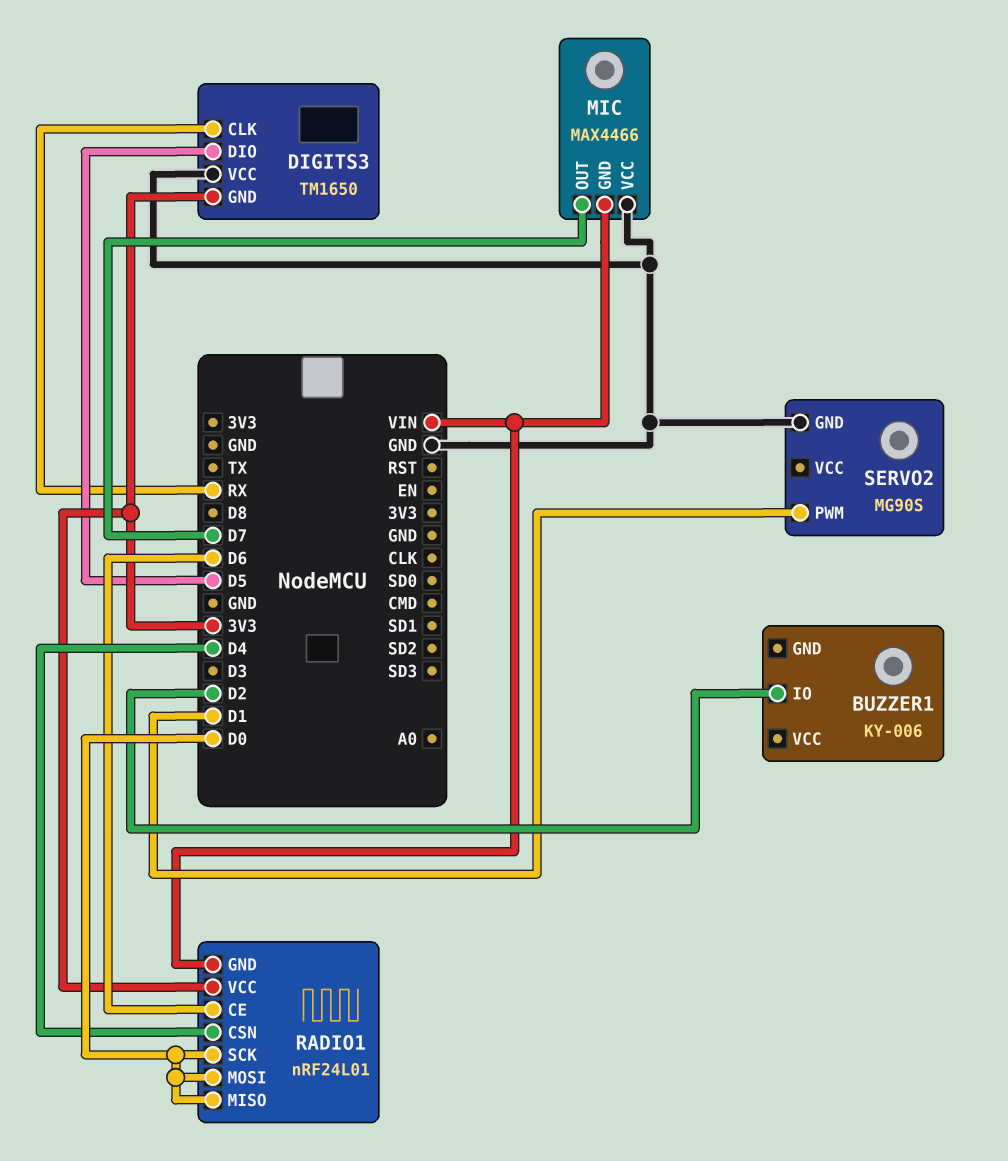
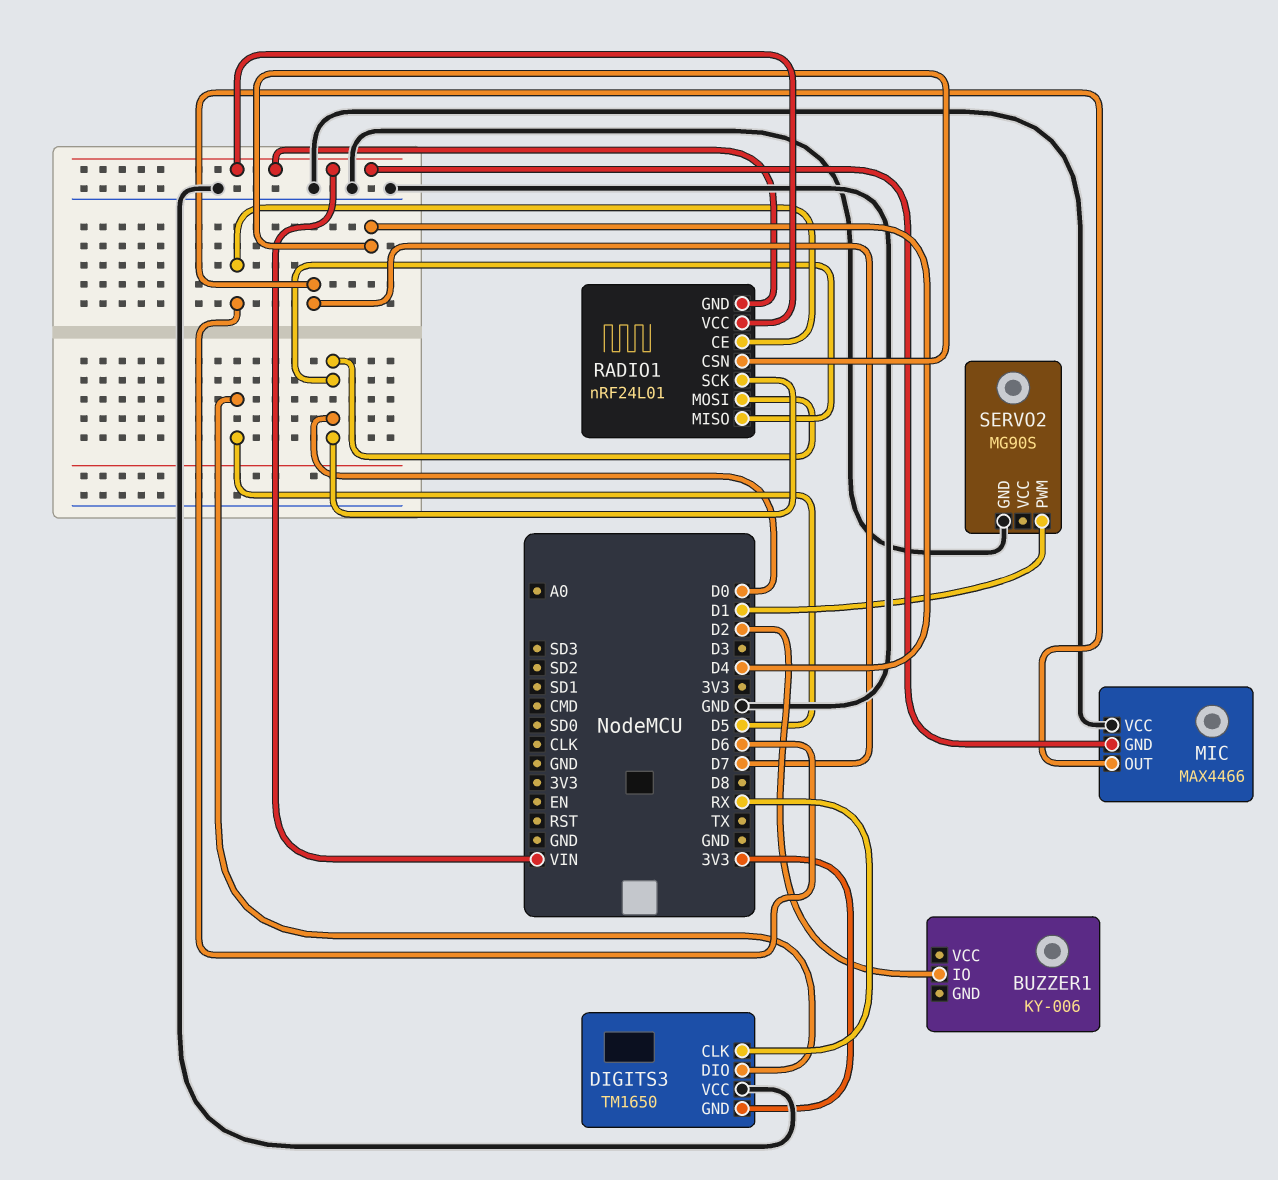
RADIO1 pin VCC: 3V3 -> VIN

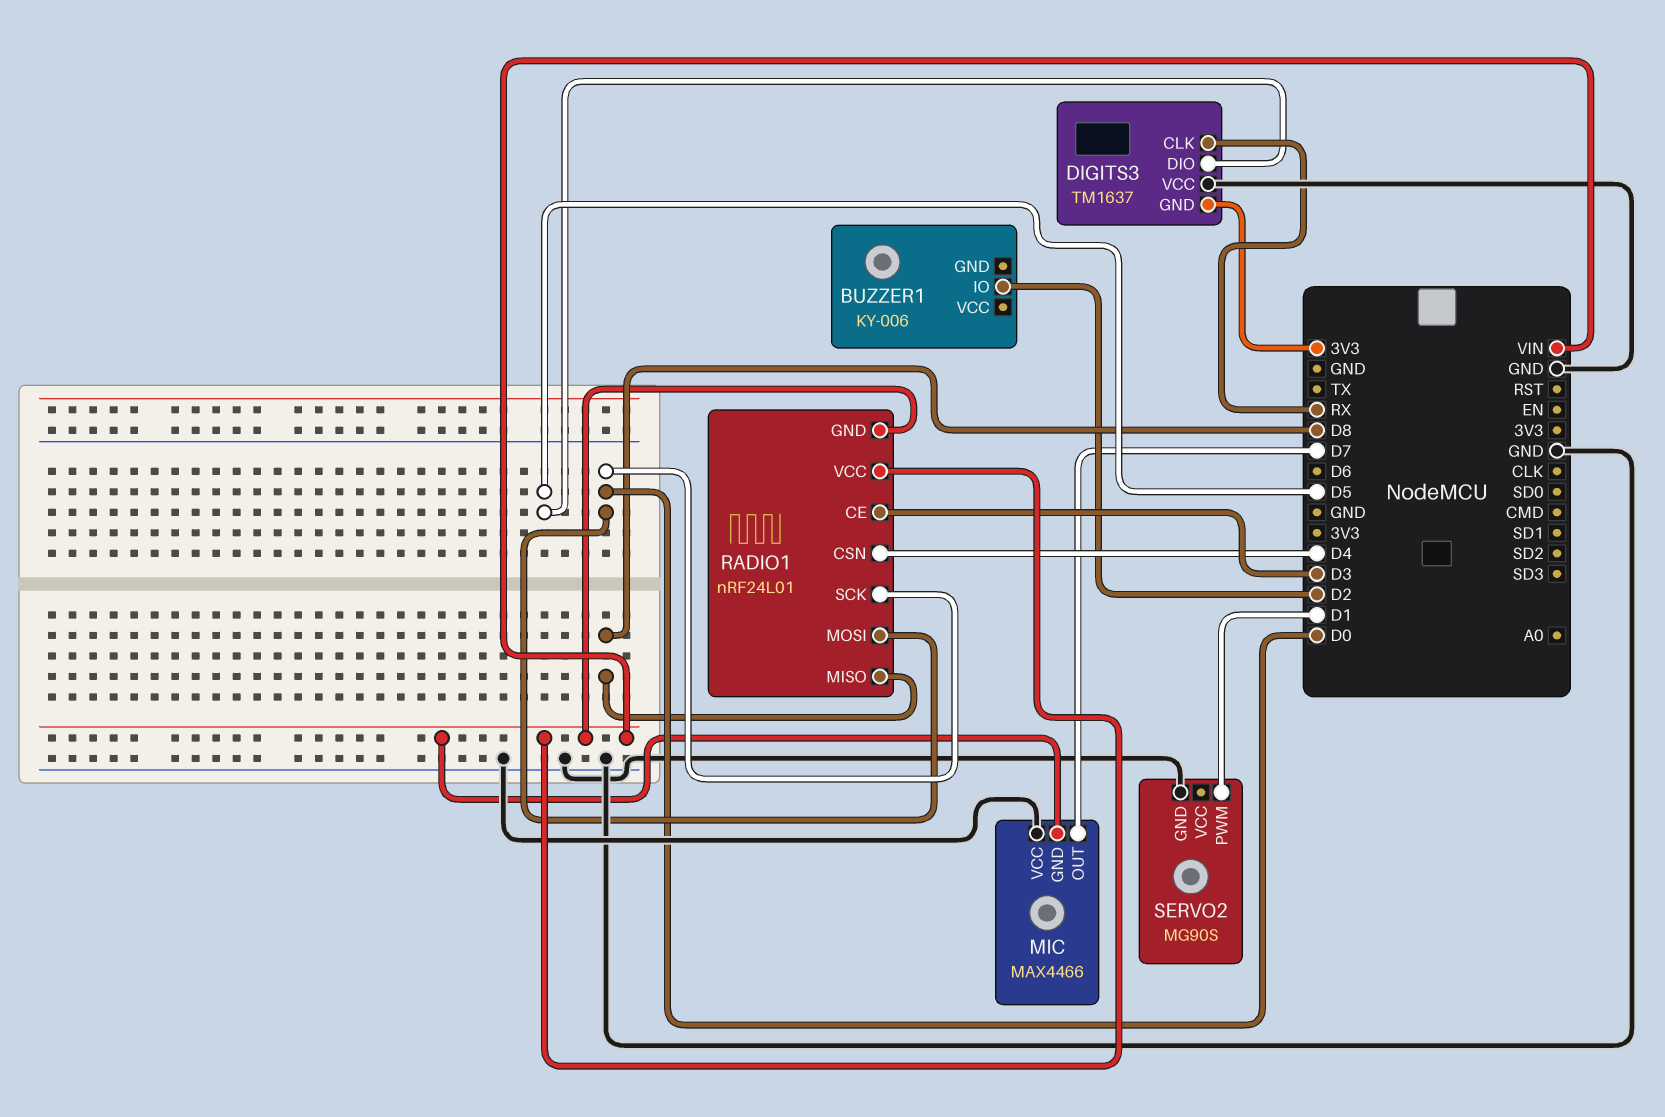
DIGITS3: TM1650 -> TM1637
RADIO1 pin CE: D6 -> D3
RADIO1 pin MISO: D0 -> D8

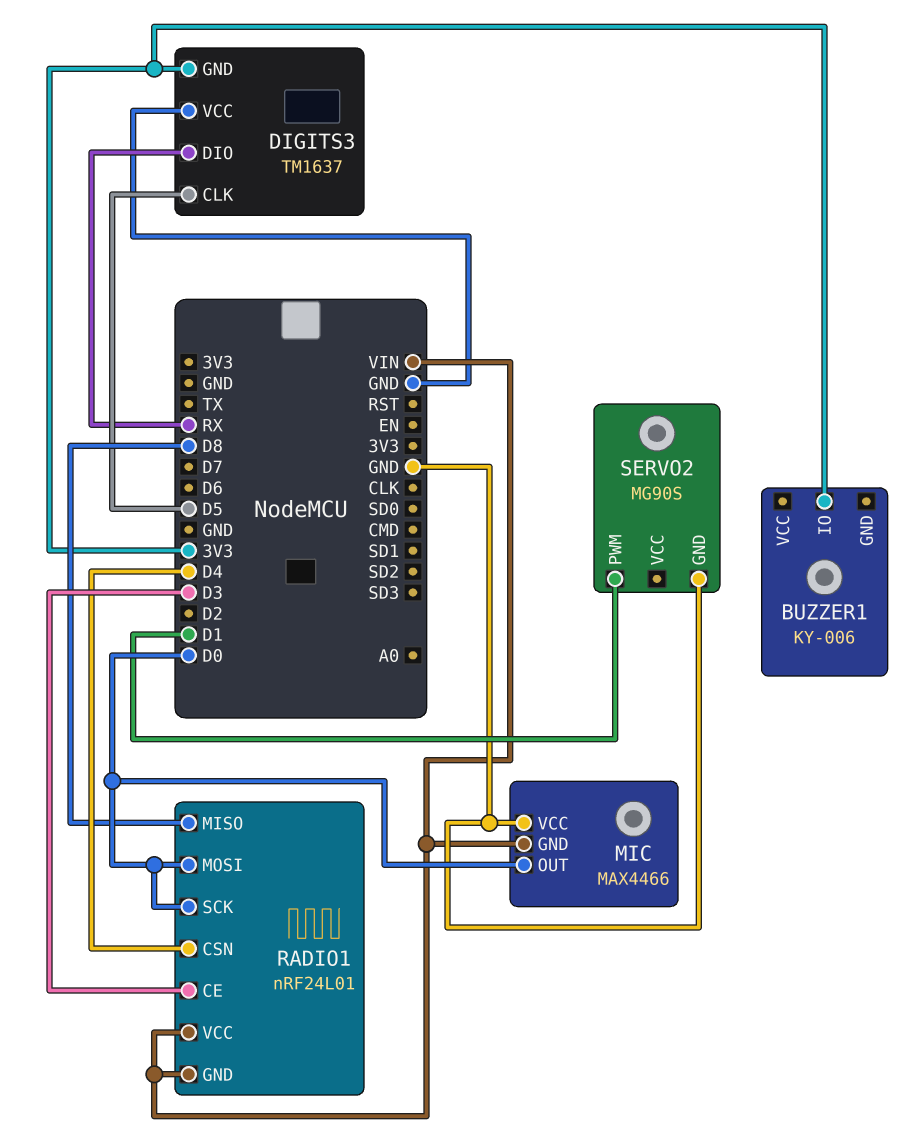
BUZZER1 pin IO: D2 -> 3V3
DIGITS3 pin CLK: RX -> D5
DIGITS3 pin DIO: D5 -> RX
MIC pin OUT: D7 -> D0

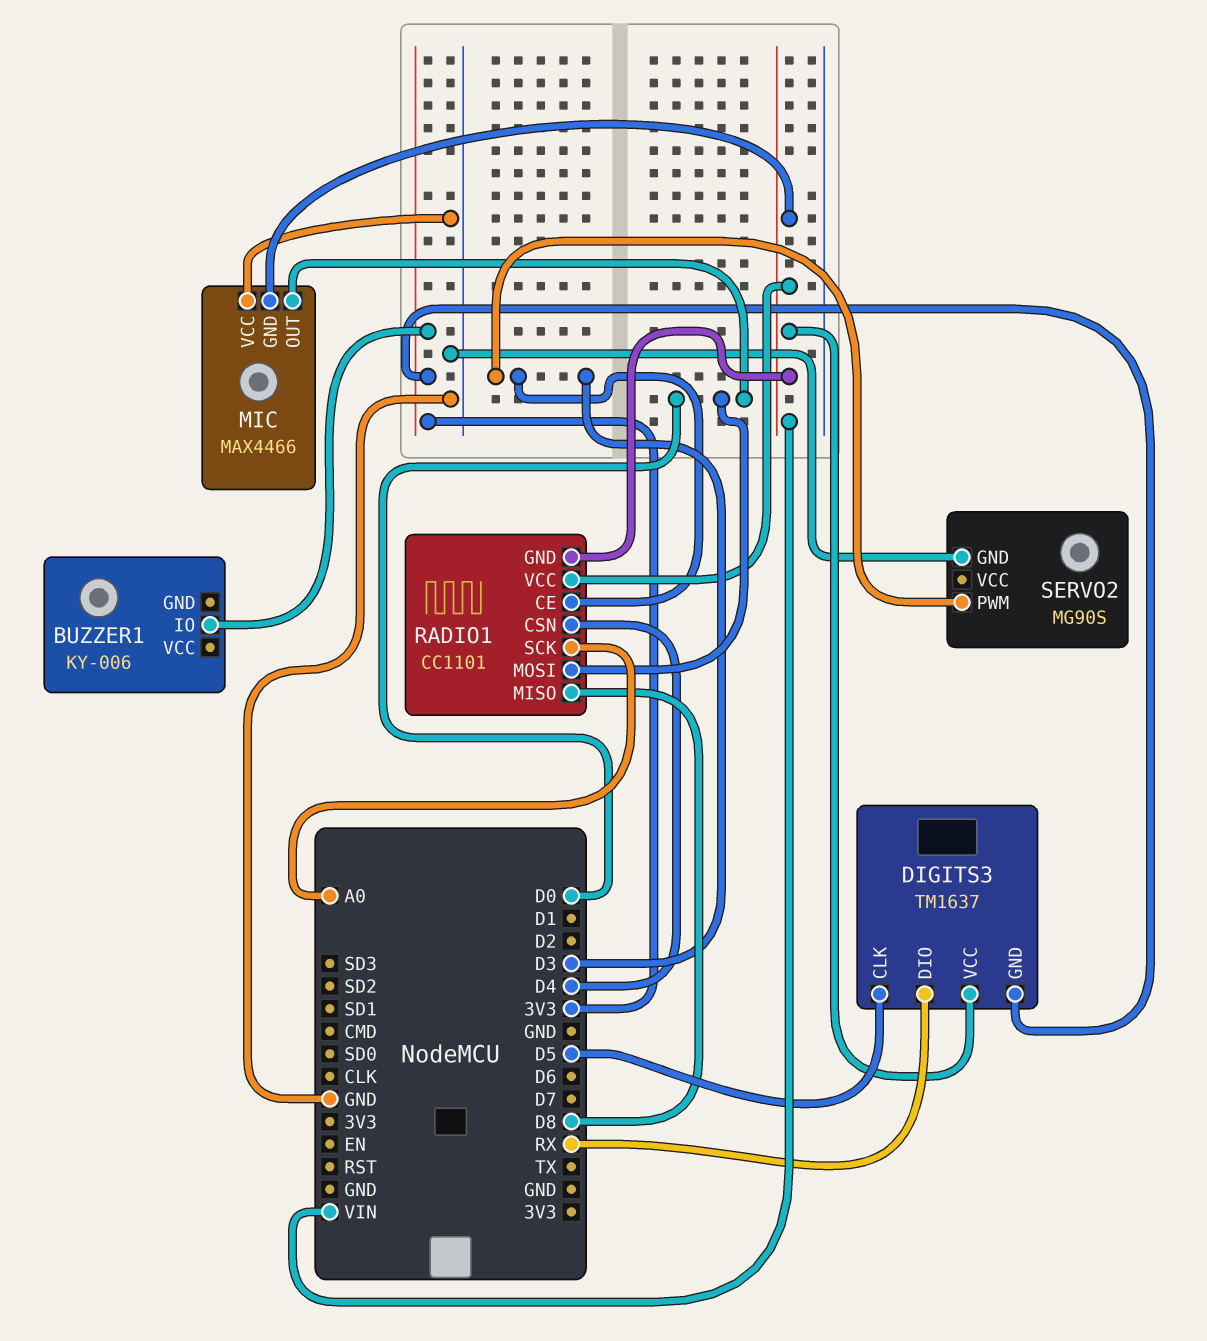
DIGITS3 pin VCC: GND -> VIN
RADIO1: nRF24L01 -> CC1101
RADIO1 pin SCK: D0 -> A0
SERVO2 pin PWM: D1 -> D3

